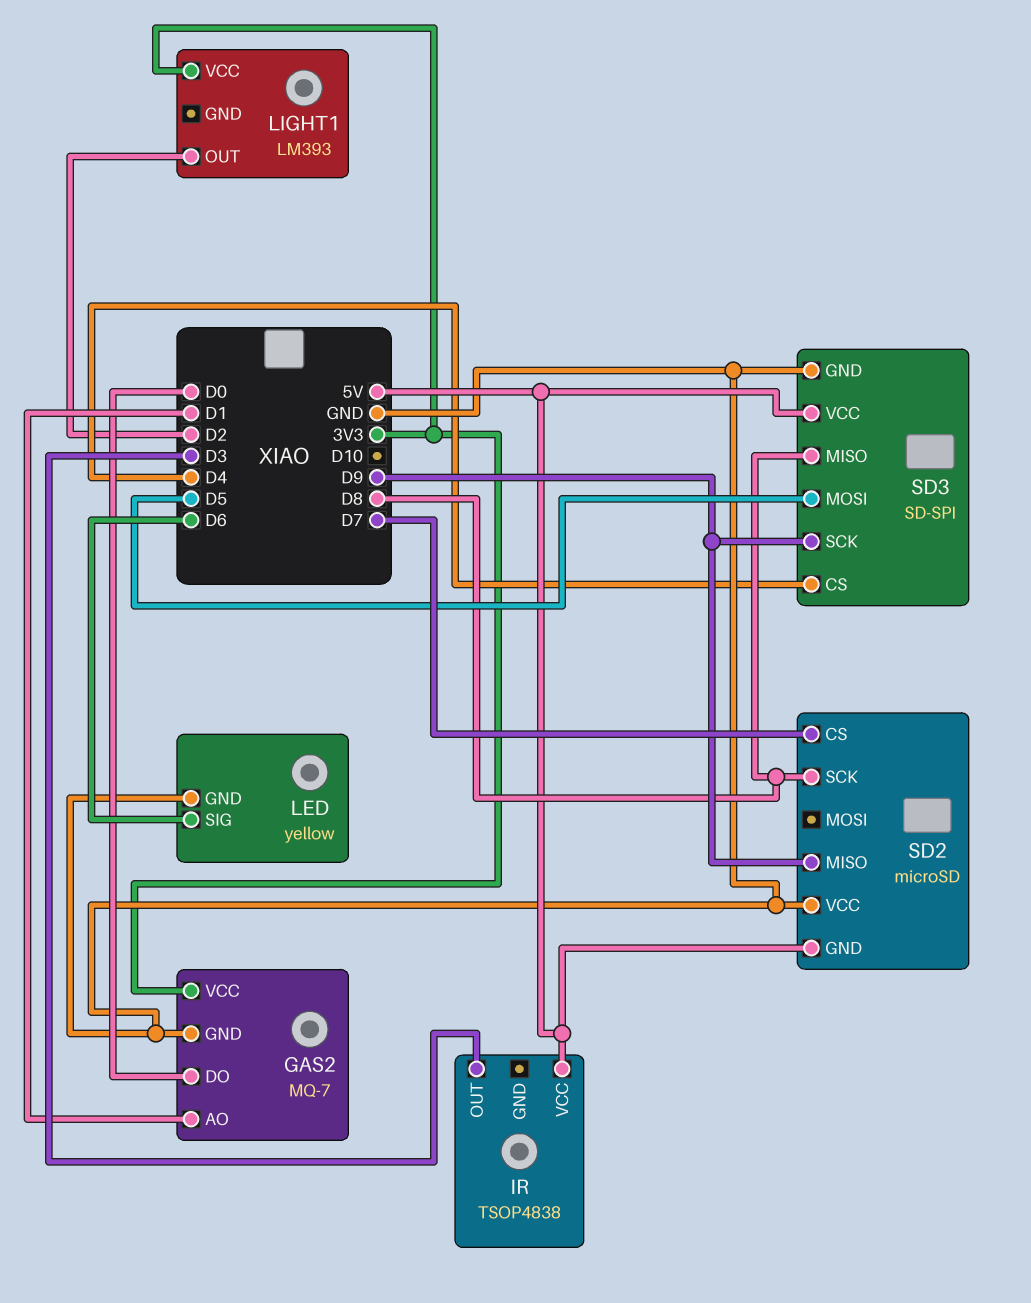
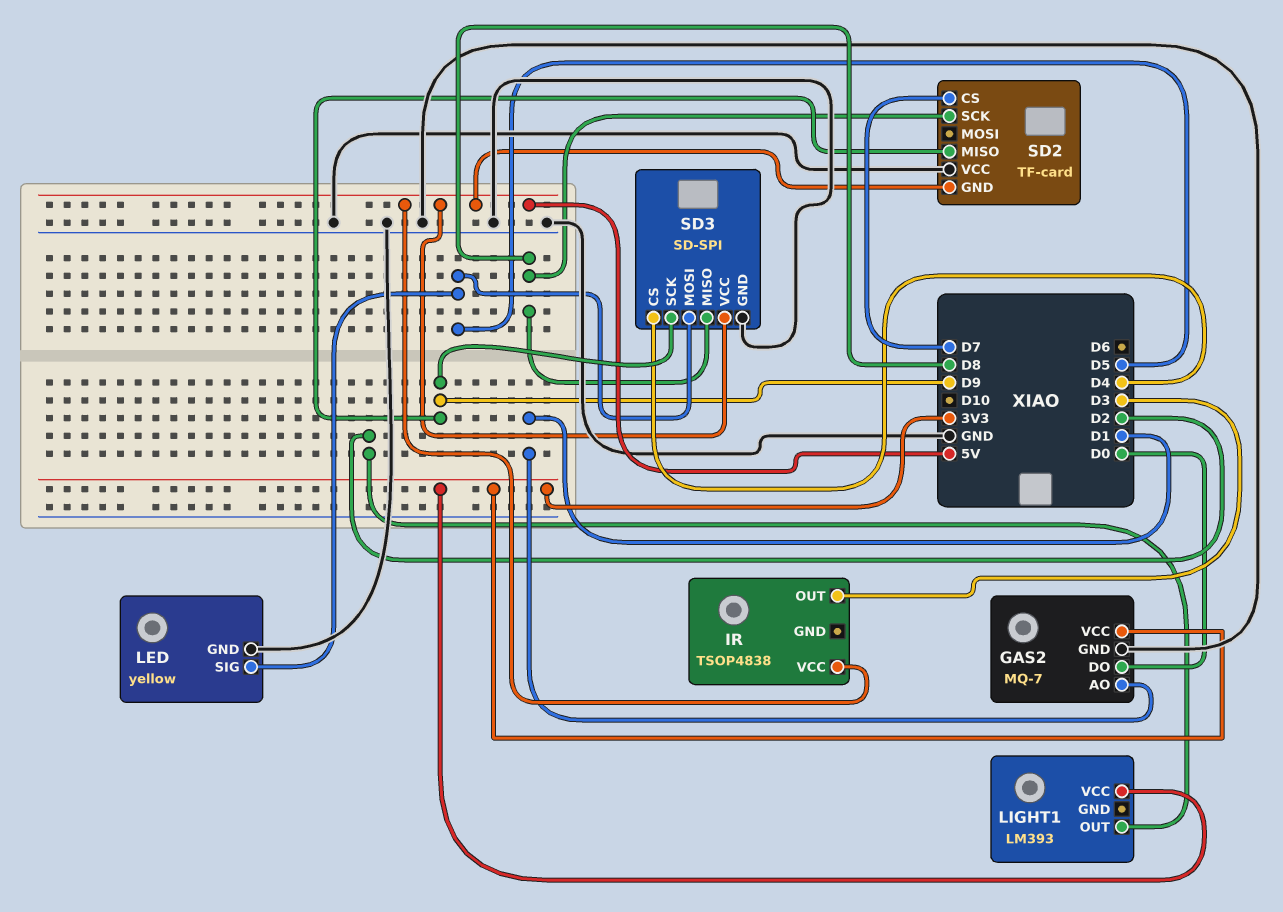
LED pin SIG: D6 -> D5
SD2: microSD -> TF-card

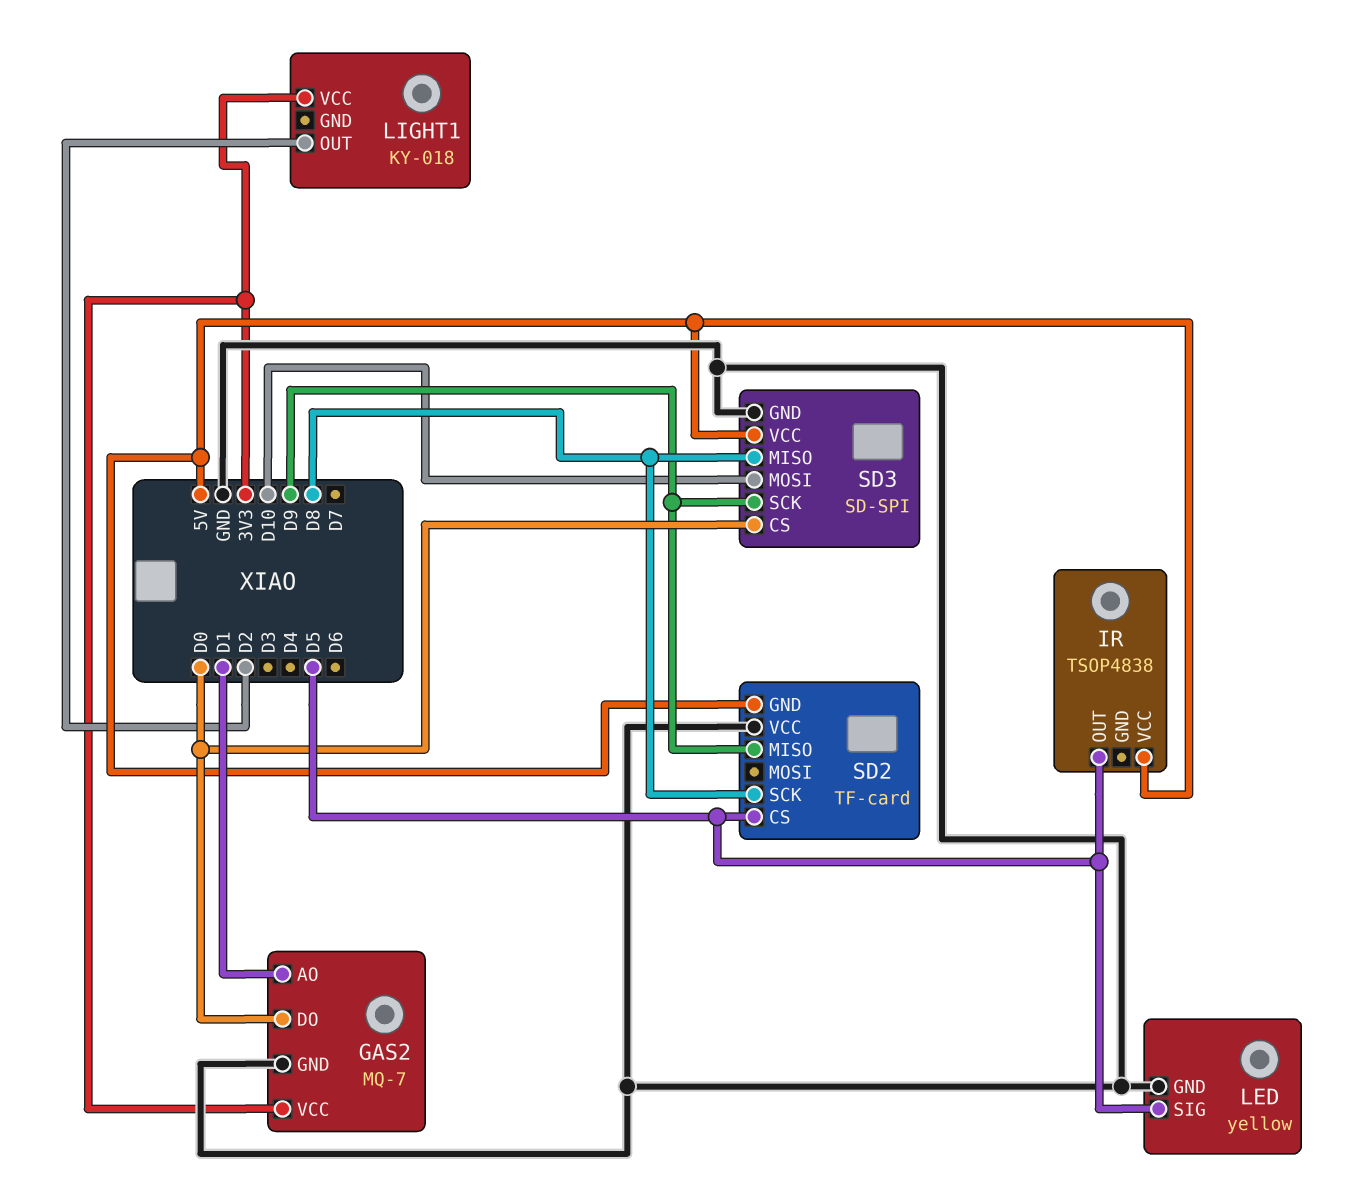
IR pin OUT: D3 -> D5
LIGHT1: LM393 -> KY-018
SD2 pin CS: D7 -> D5
SD3 pin CS: D4 -> D0
SD3 pin MOSI: D5 -> D10

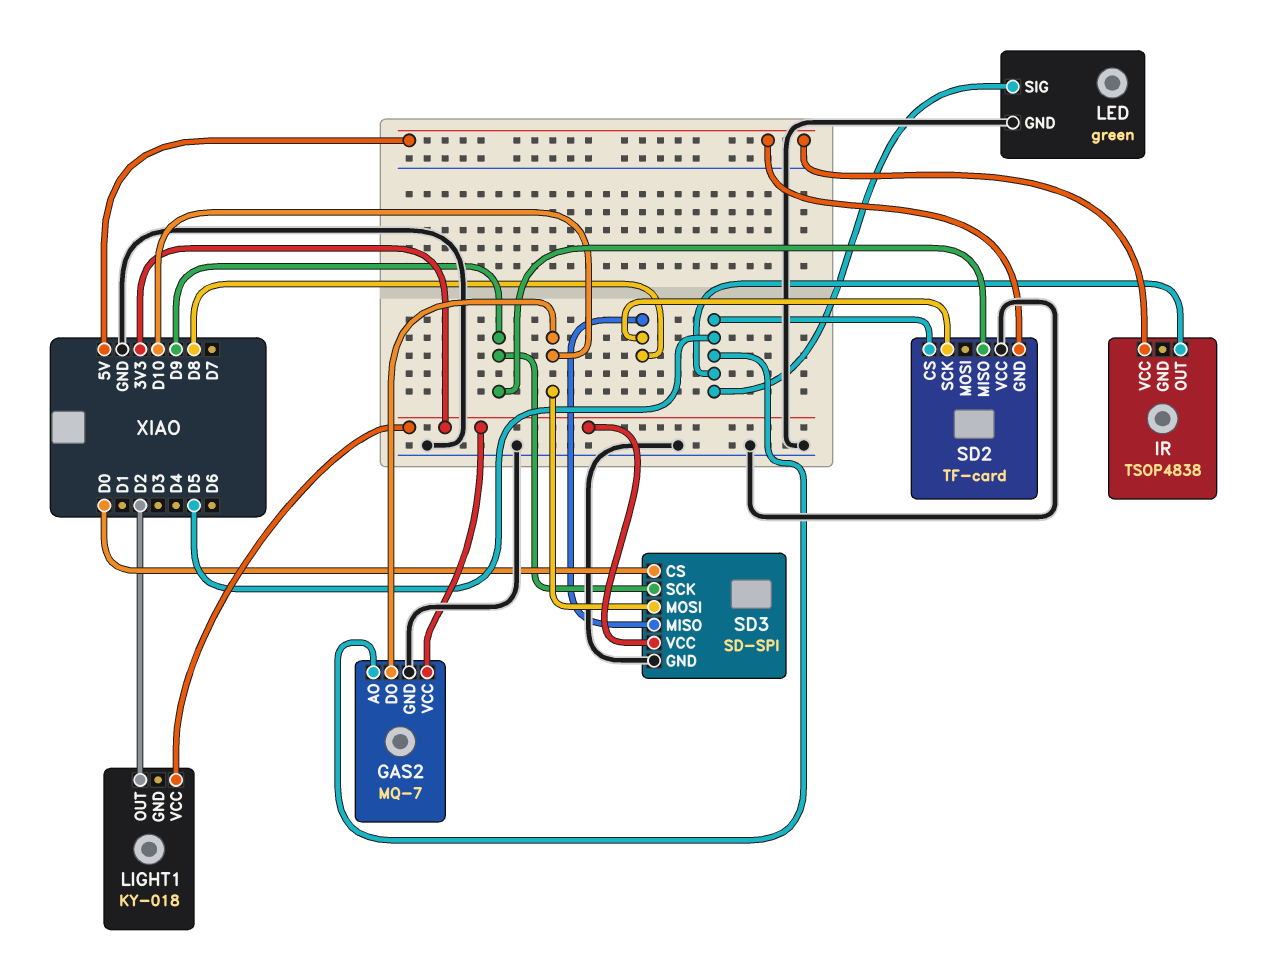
GAS2 pin AO: D1 -> D5
GAS2 pin DO: D0 -> D10
LED: yellow -> green
SD3 pin VCC: 5V -> 3V3

